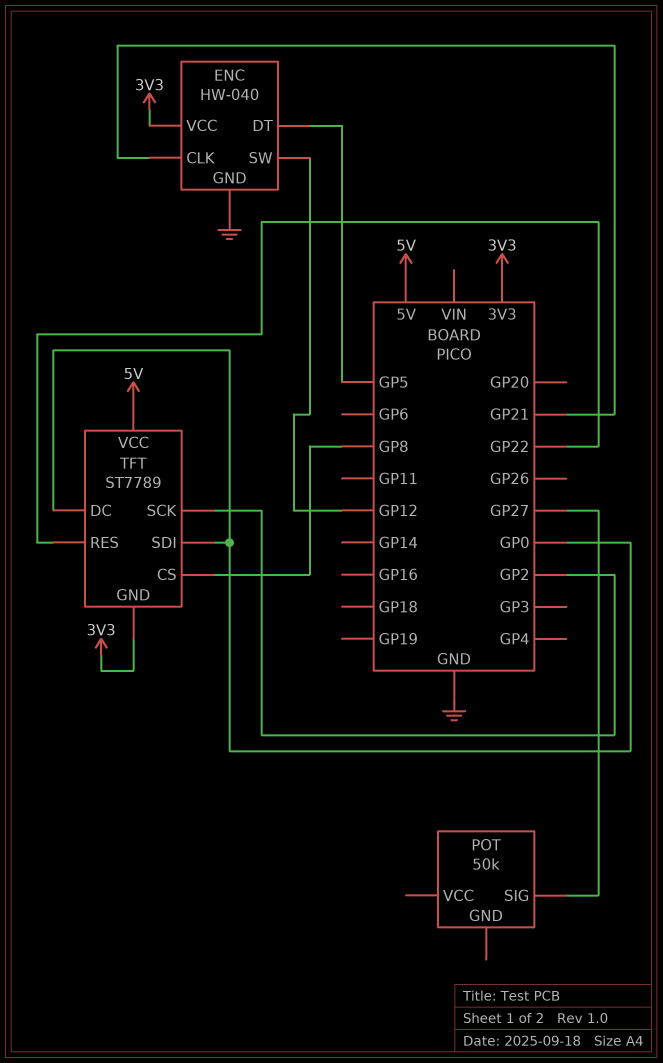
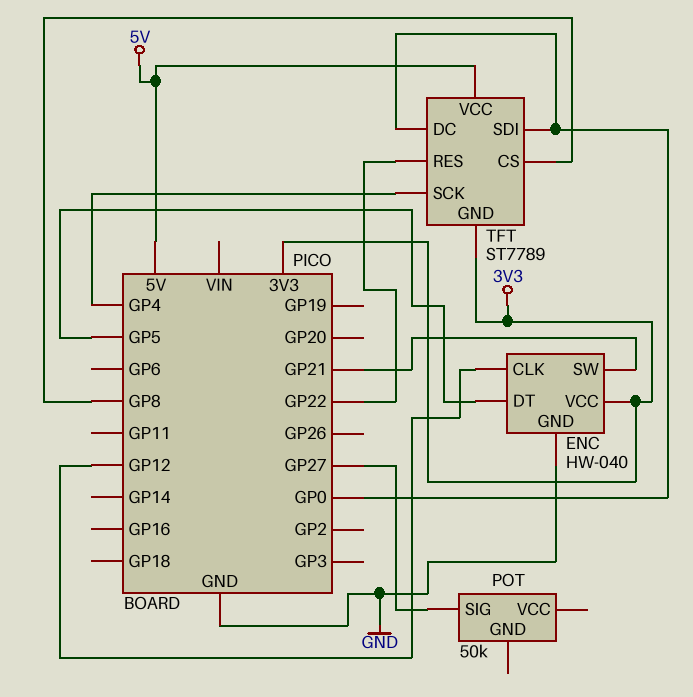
ENC pin CLK: GP21 -> GP12
ENC pin SW: GP12 -> GP21
TFT pin SCK: GP2 -> GP4

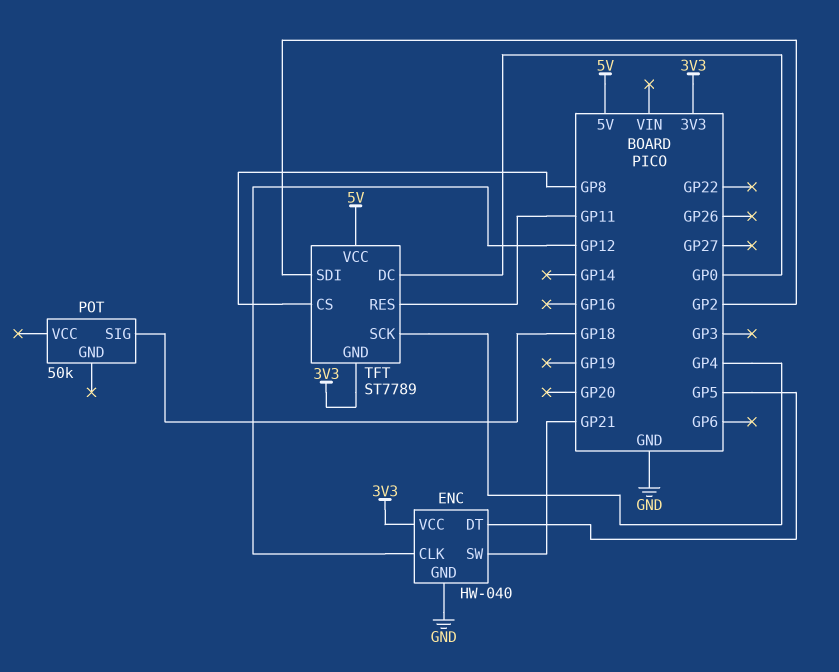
POT pin SIG: GP27 -> GP18
TFT pin RES: GP22 -> GP11
TFT pin SDI: GP0 -> GP2

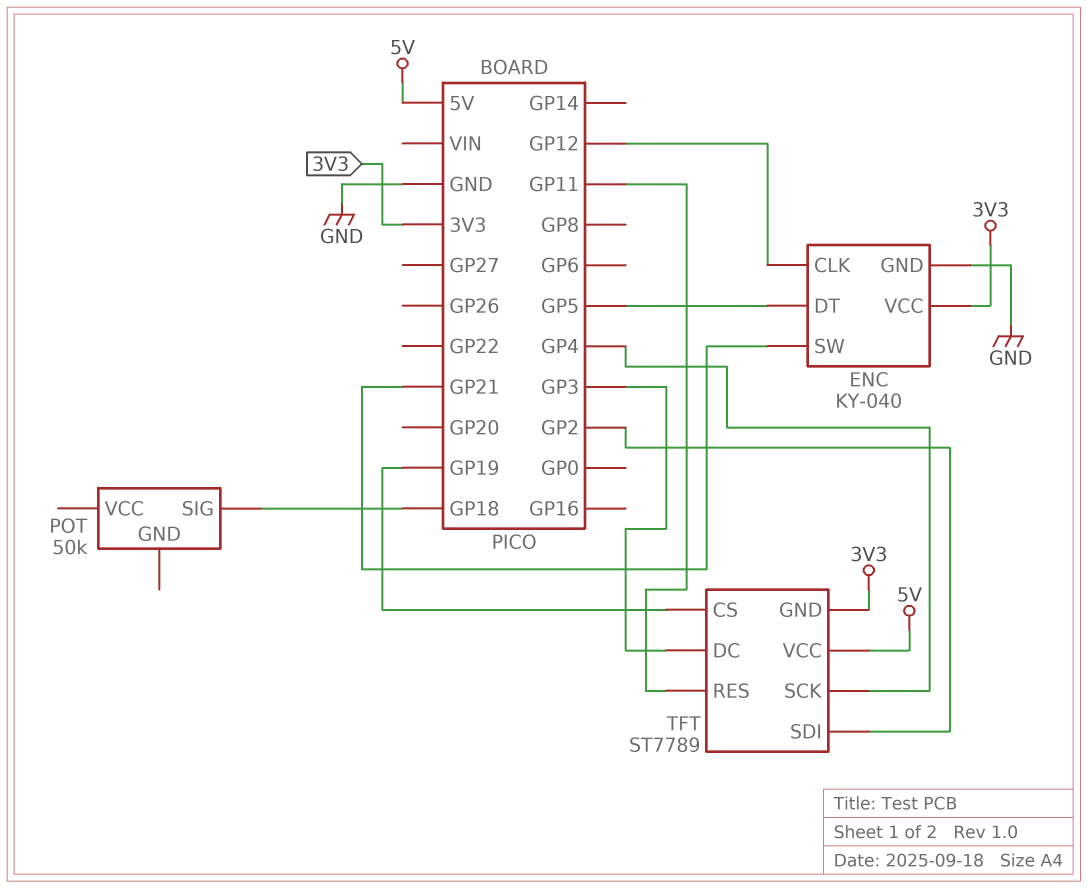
ENC: HW-040 -> KY-040
TFT pin CS: GP8 -> GP19
TFT pin DC: GP0 -> GP3

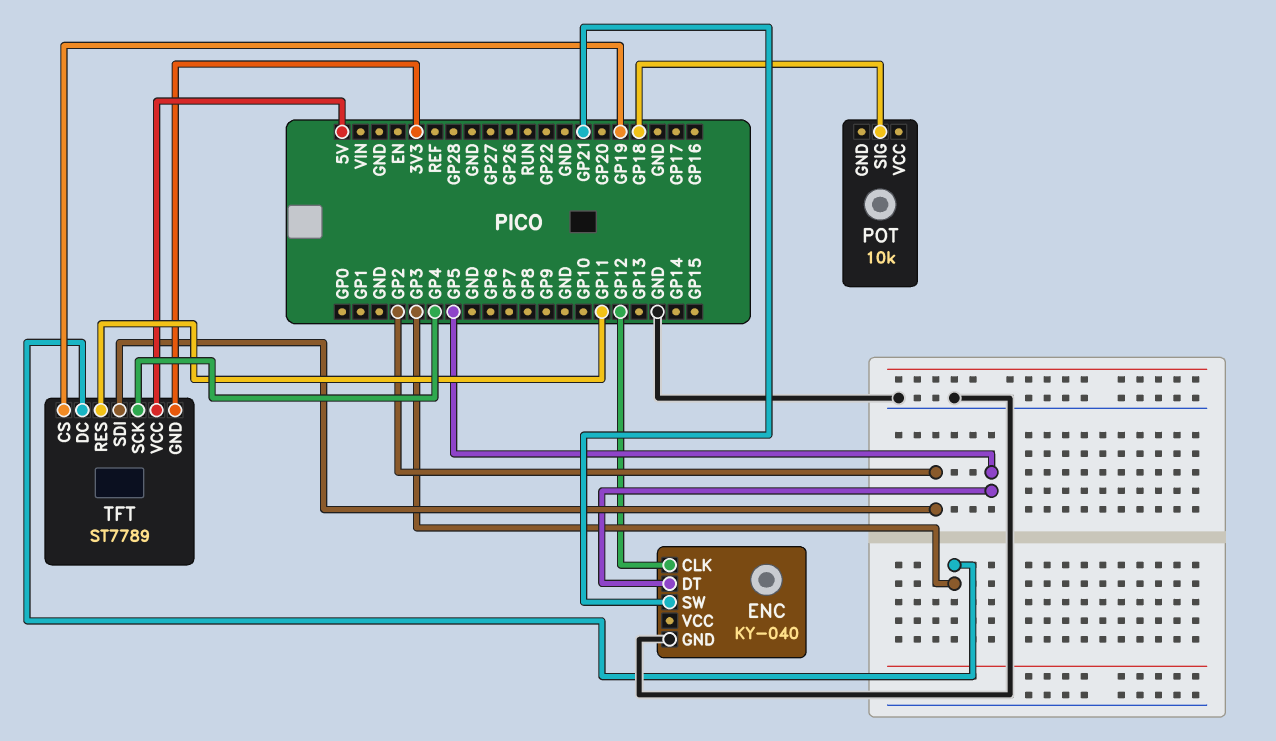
ENC pin VCC: 3V3 -> none
POT: 50k -> 10k

